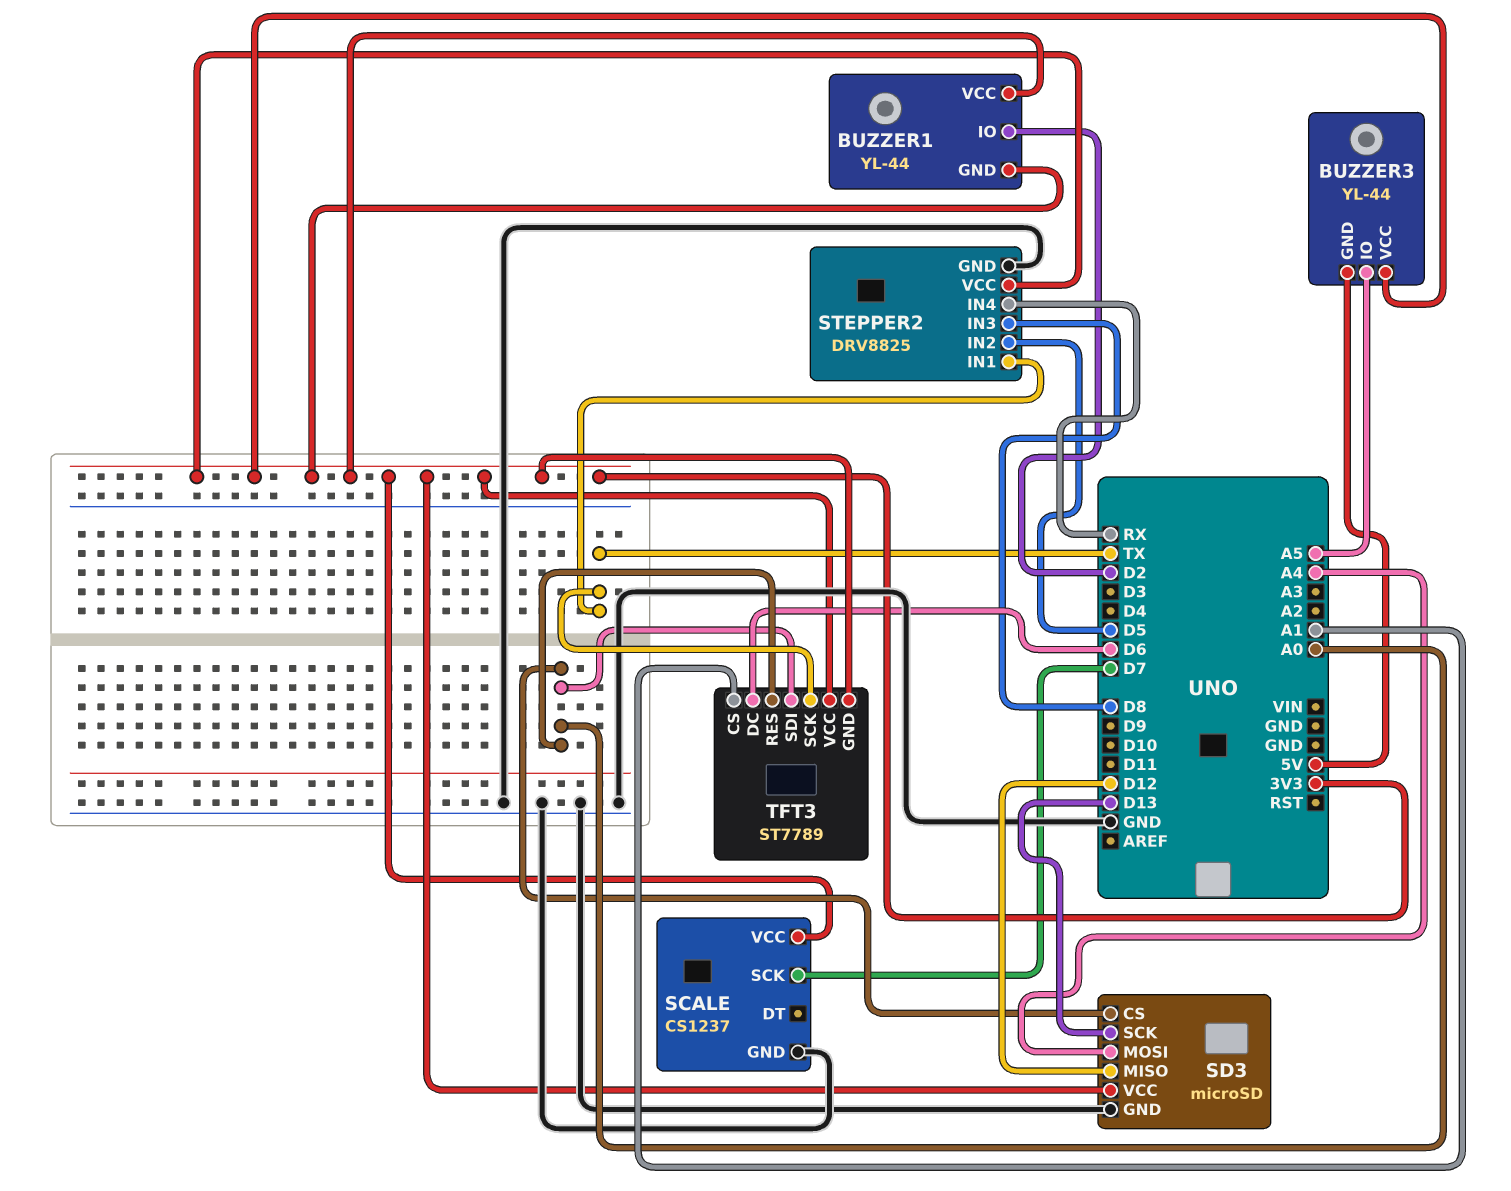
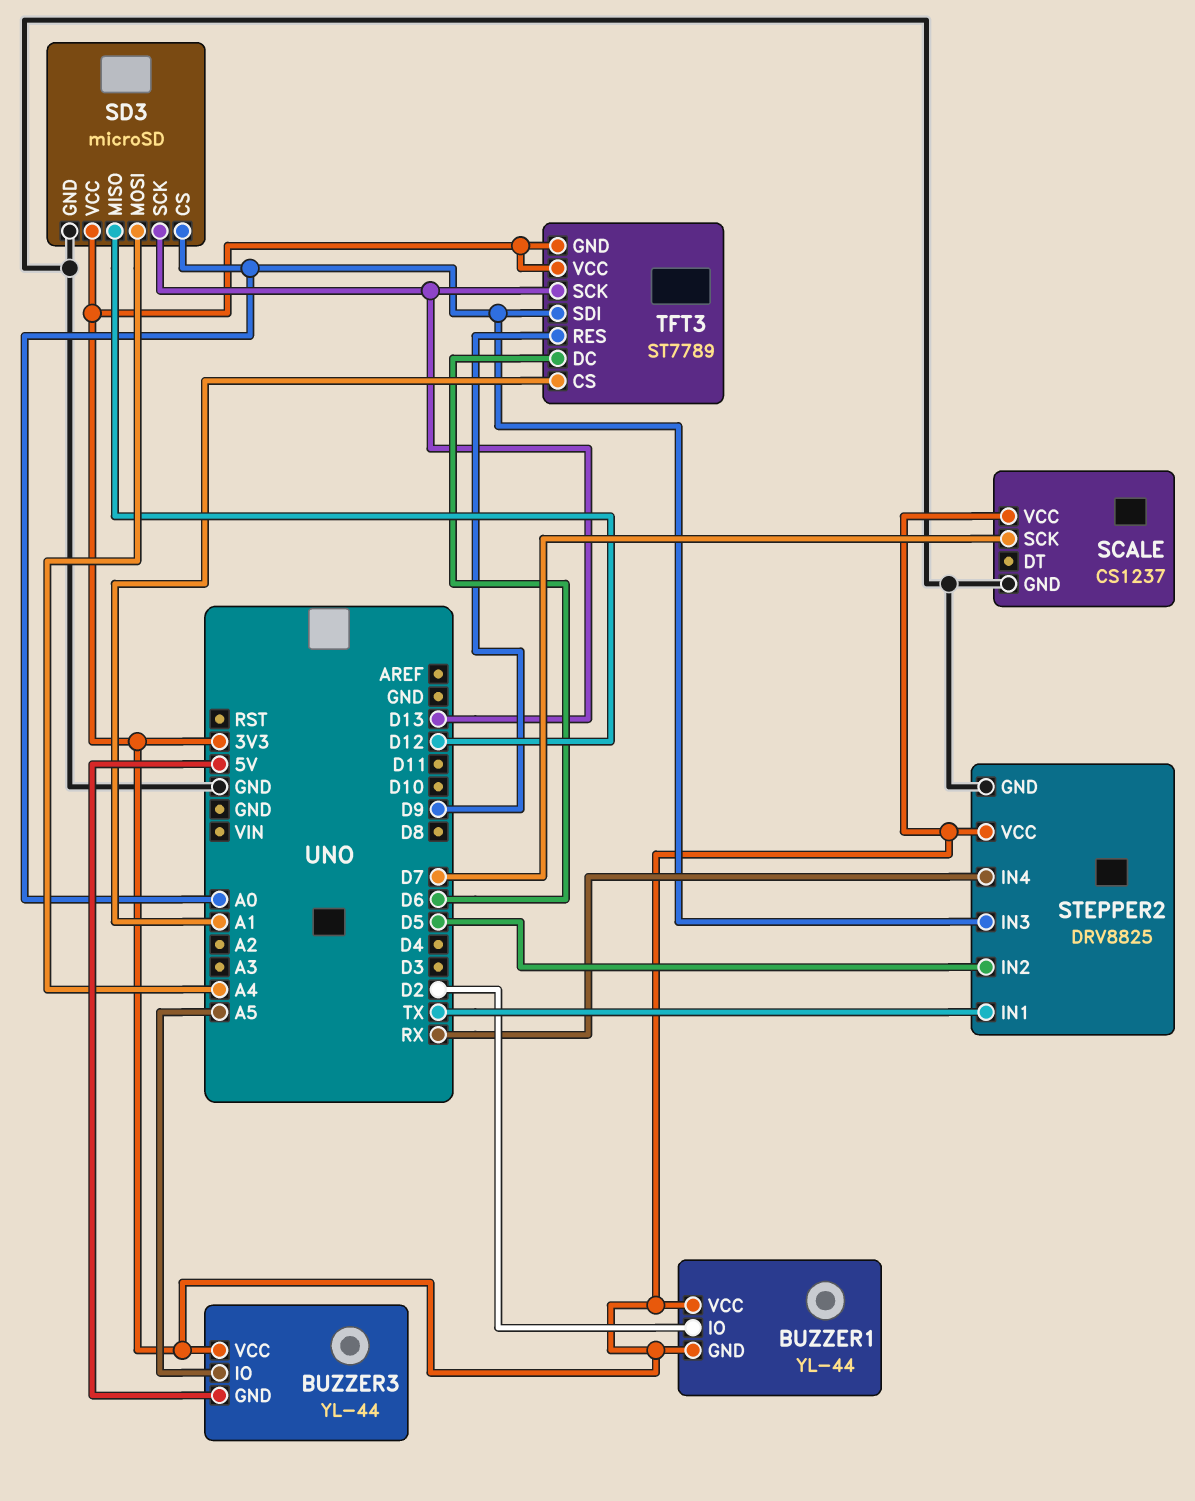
STEPPER2 pin IN3: D8 -> A0
TFT3 pin RES: A0 -> D9
TFT3 pin SCK: TX -> D13

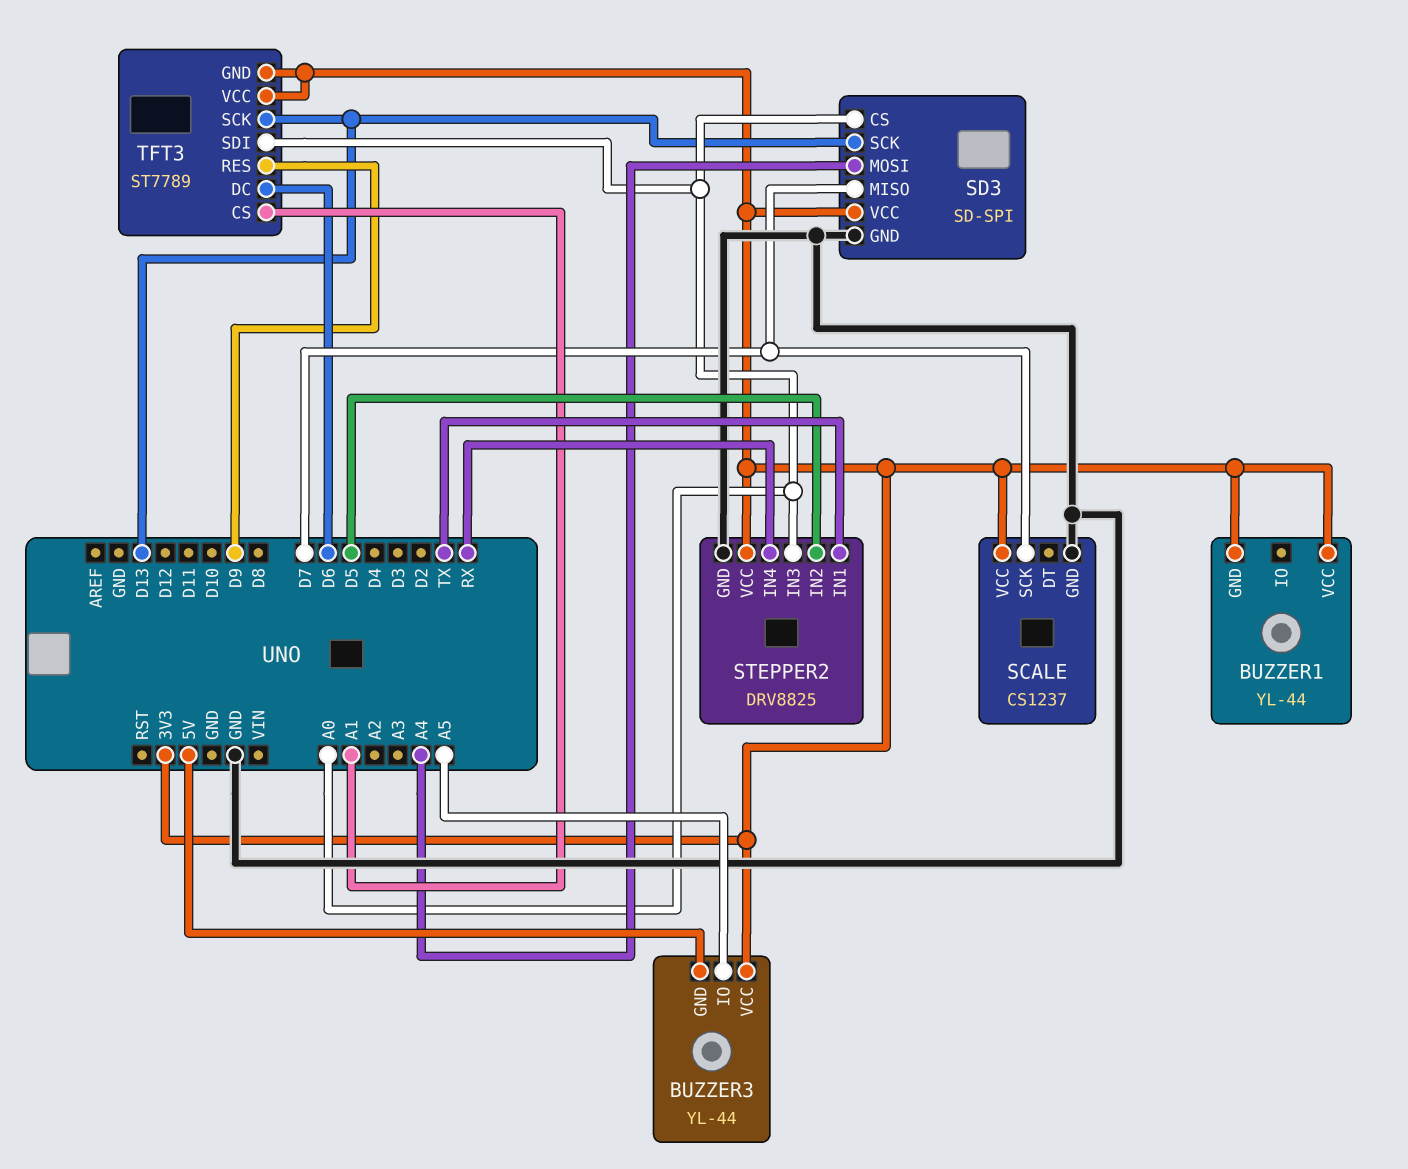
BUZZER1 pin IO: D2 -> none
SD3: microSD -> SD-SPI
SD3 pin MISO: D12 -> D7

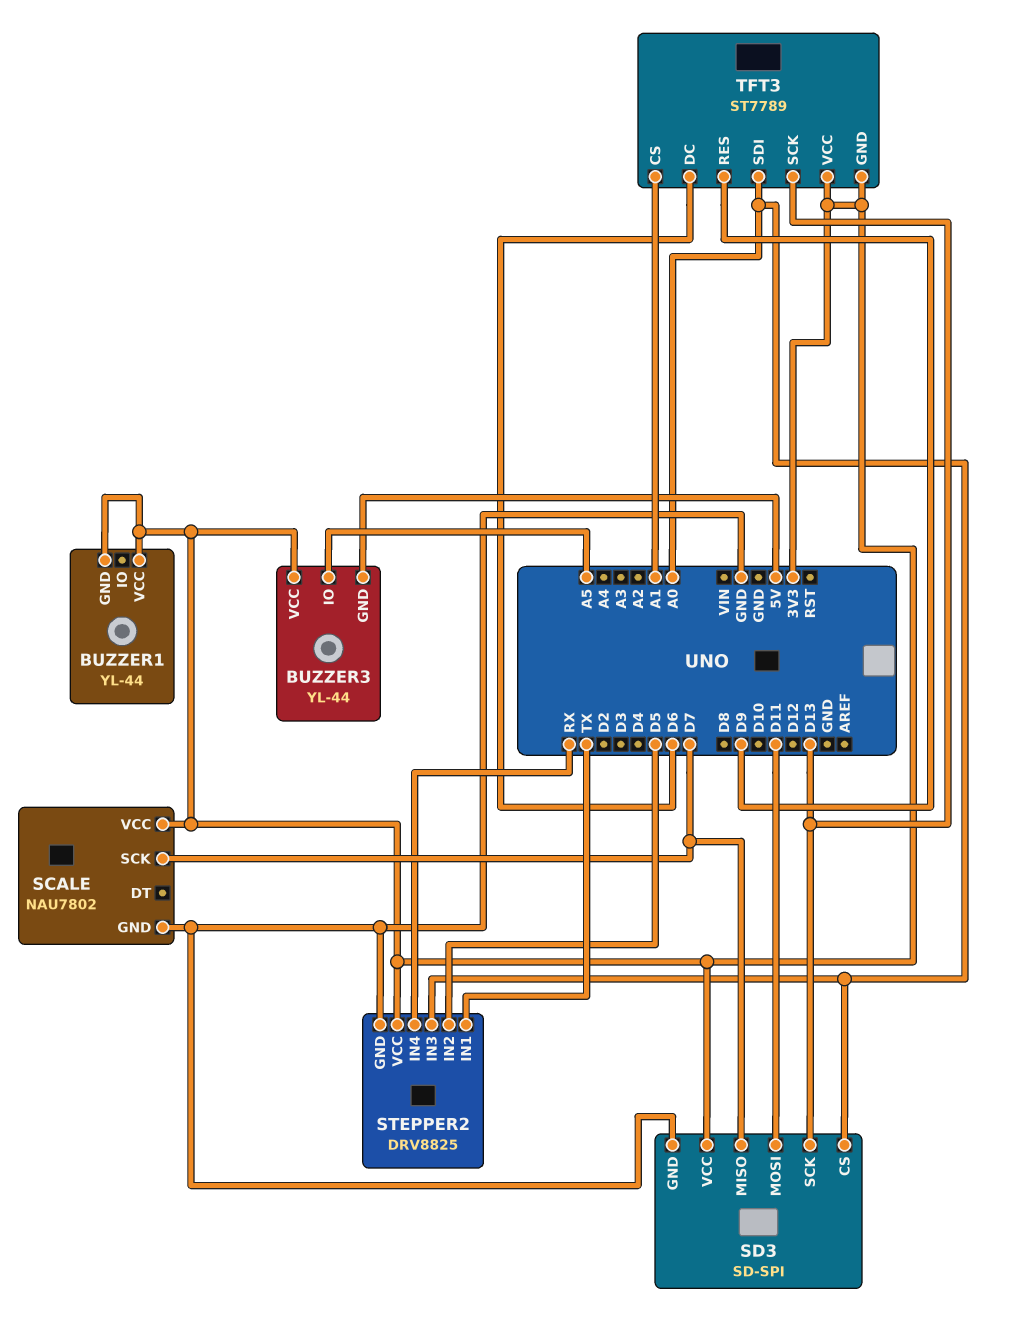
SCALE: CS1237 -> NAU7802
SD3 pin MOSI: A4 -> D11

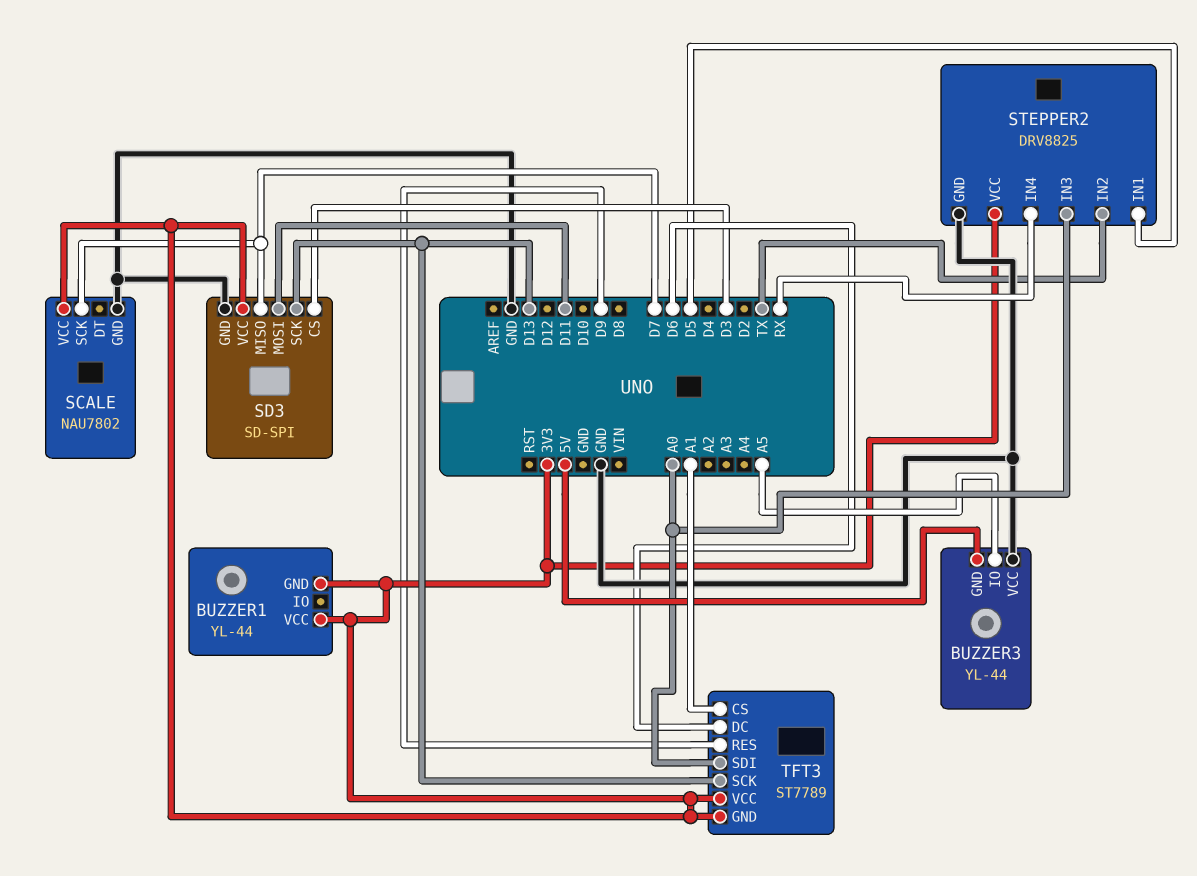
BUZZER3 pin VCC: 3V3 -> GND
SD3 pin CS: A0 -> D3
STEPPER2 pin IN1: TX -> D5
STEPPER2 pin IN2: D5 -> TX

